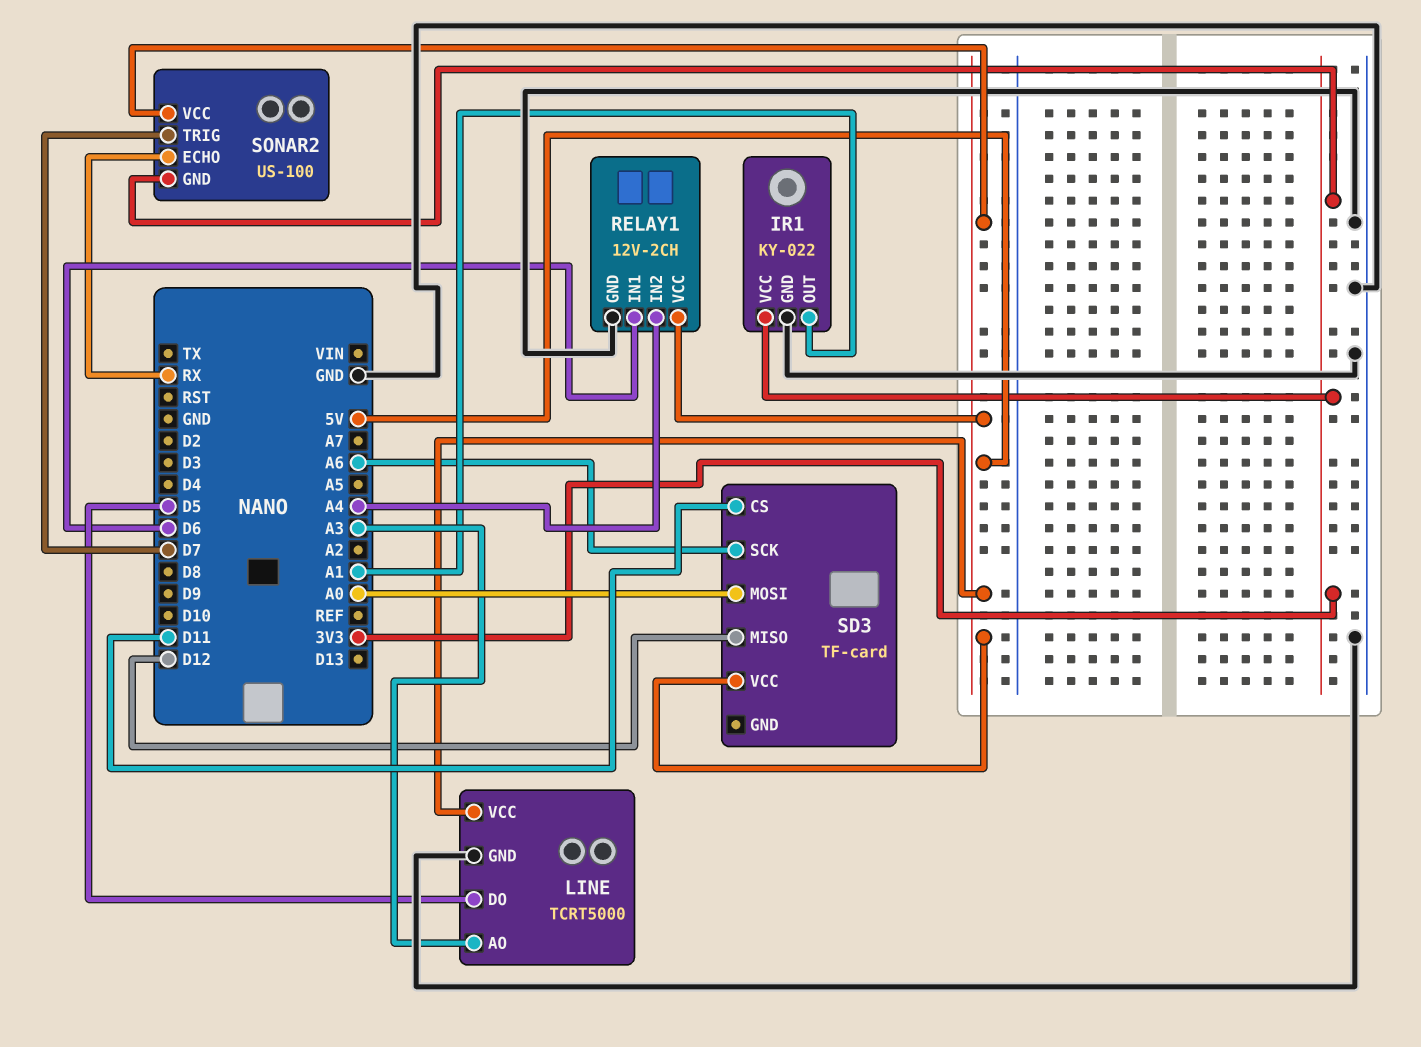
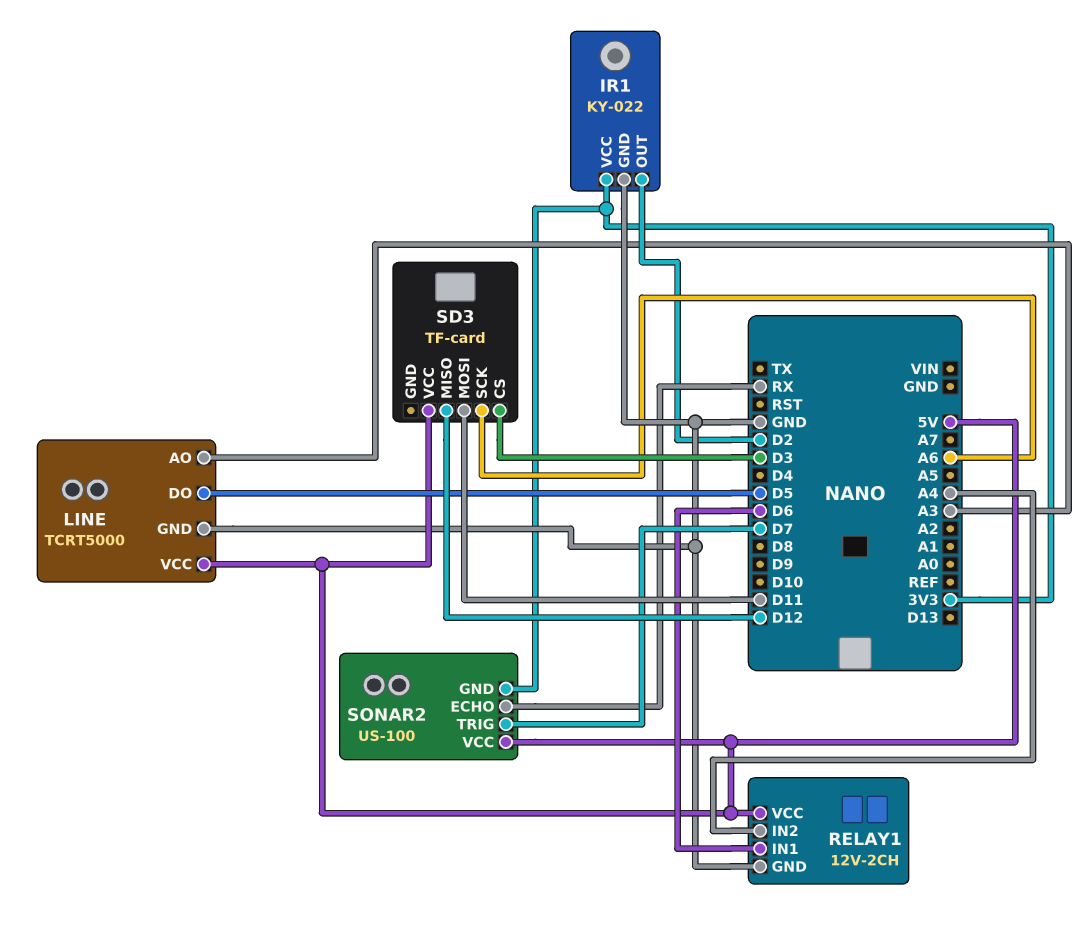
IR1 pin OUT: A1 -> D2
SD3 pin CS: D11 -> D3
SD3 pin MOSI: A0 -> D11

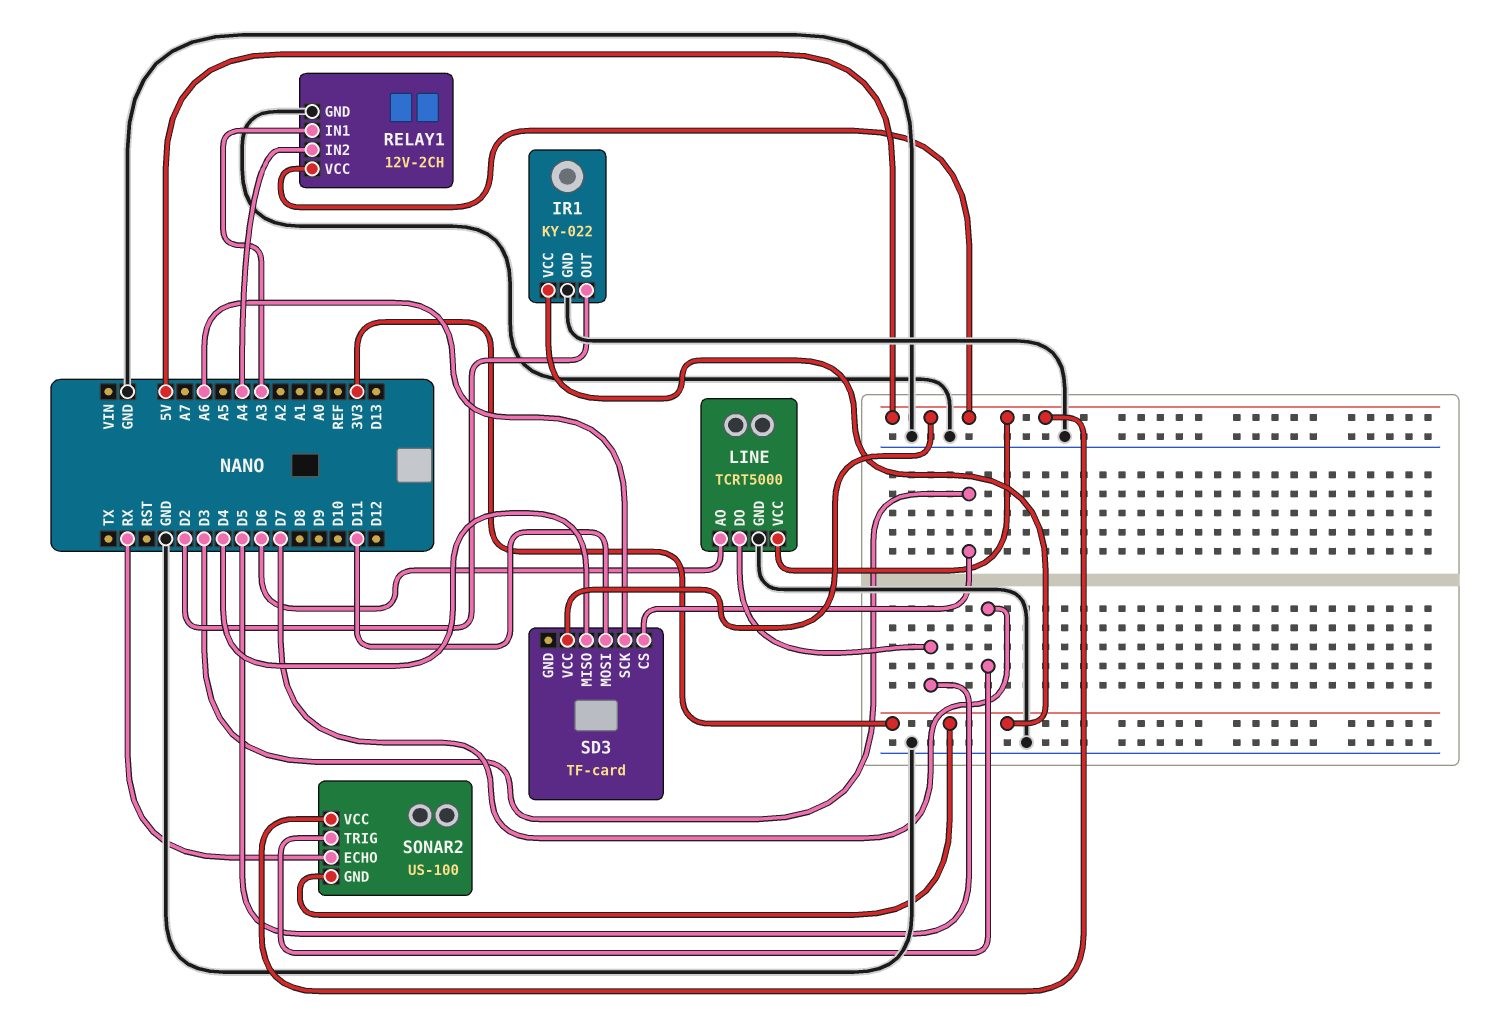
LINE pin AO: A3 -> D6
RELAY1 pin IN1: D6 -> A3
SD3 pin MISO: D12 -> D4

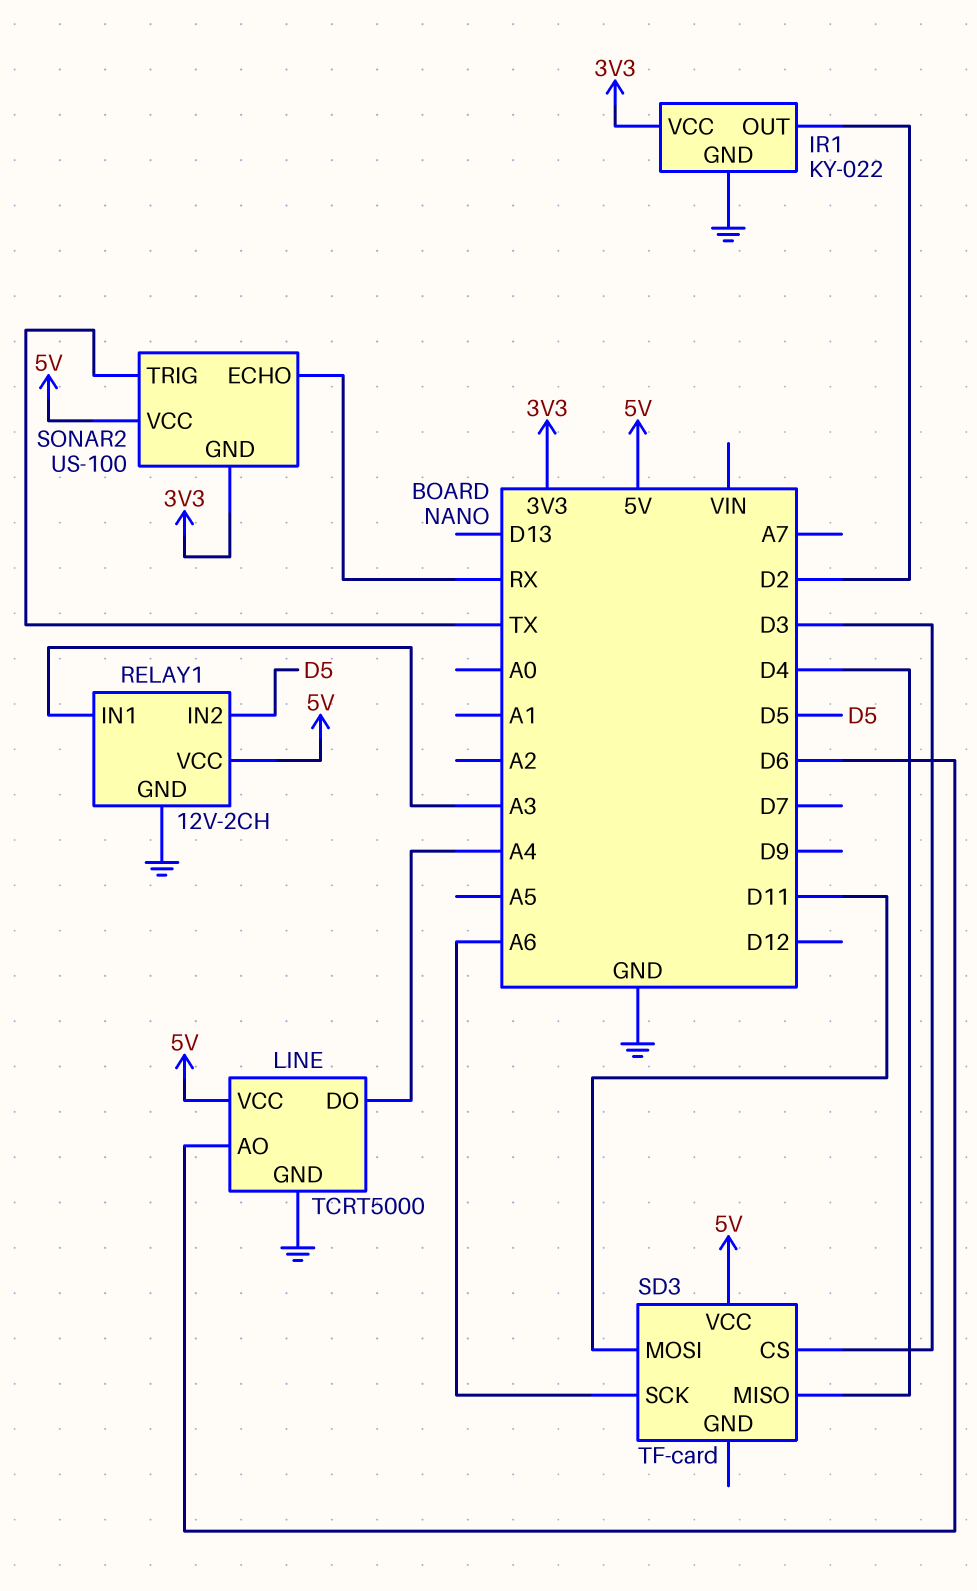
LINE pin DO: D5 -> A4
RELAY1 pin IN2: A4 -> D5
SONAR2 pin TRIG: D7 -> TX

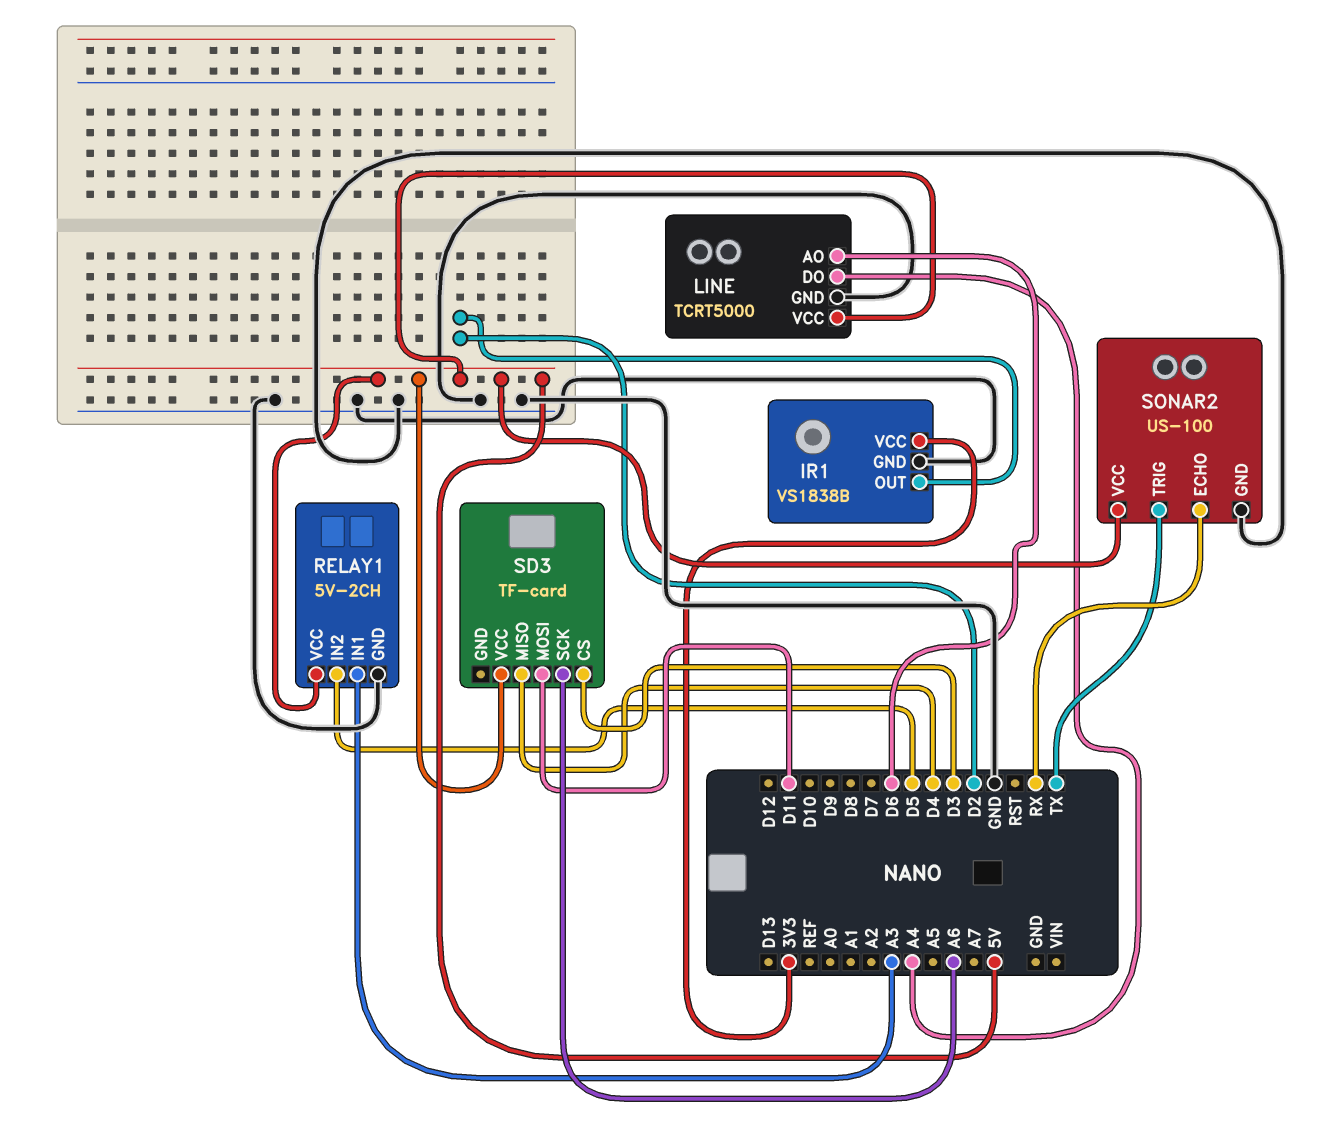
IR1: KY-022 -> VS1838B
RELAY1: 12V-2CH -> 5V-2CH
SONAR2 pin GND: 3V3 -> GND

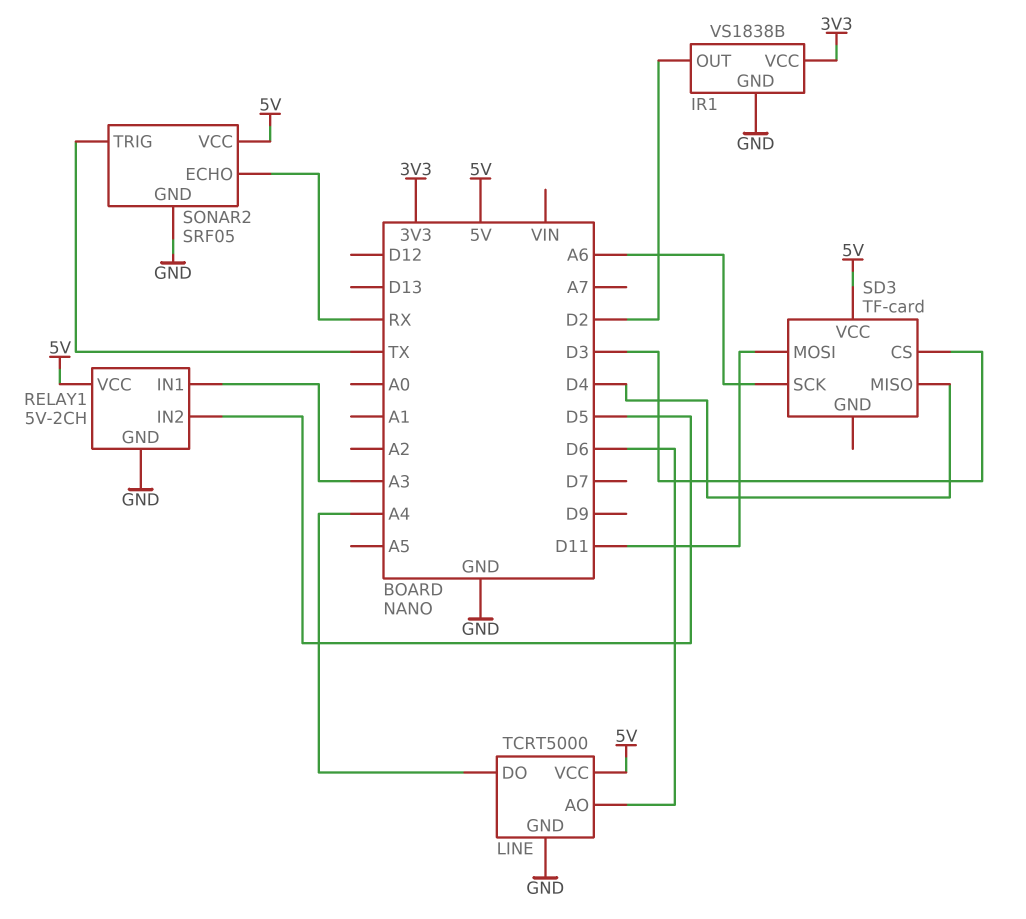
SONAR2: US-100 -> SRF05

